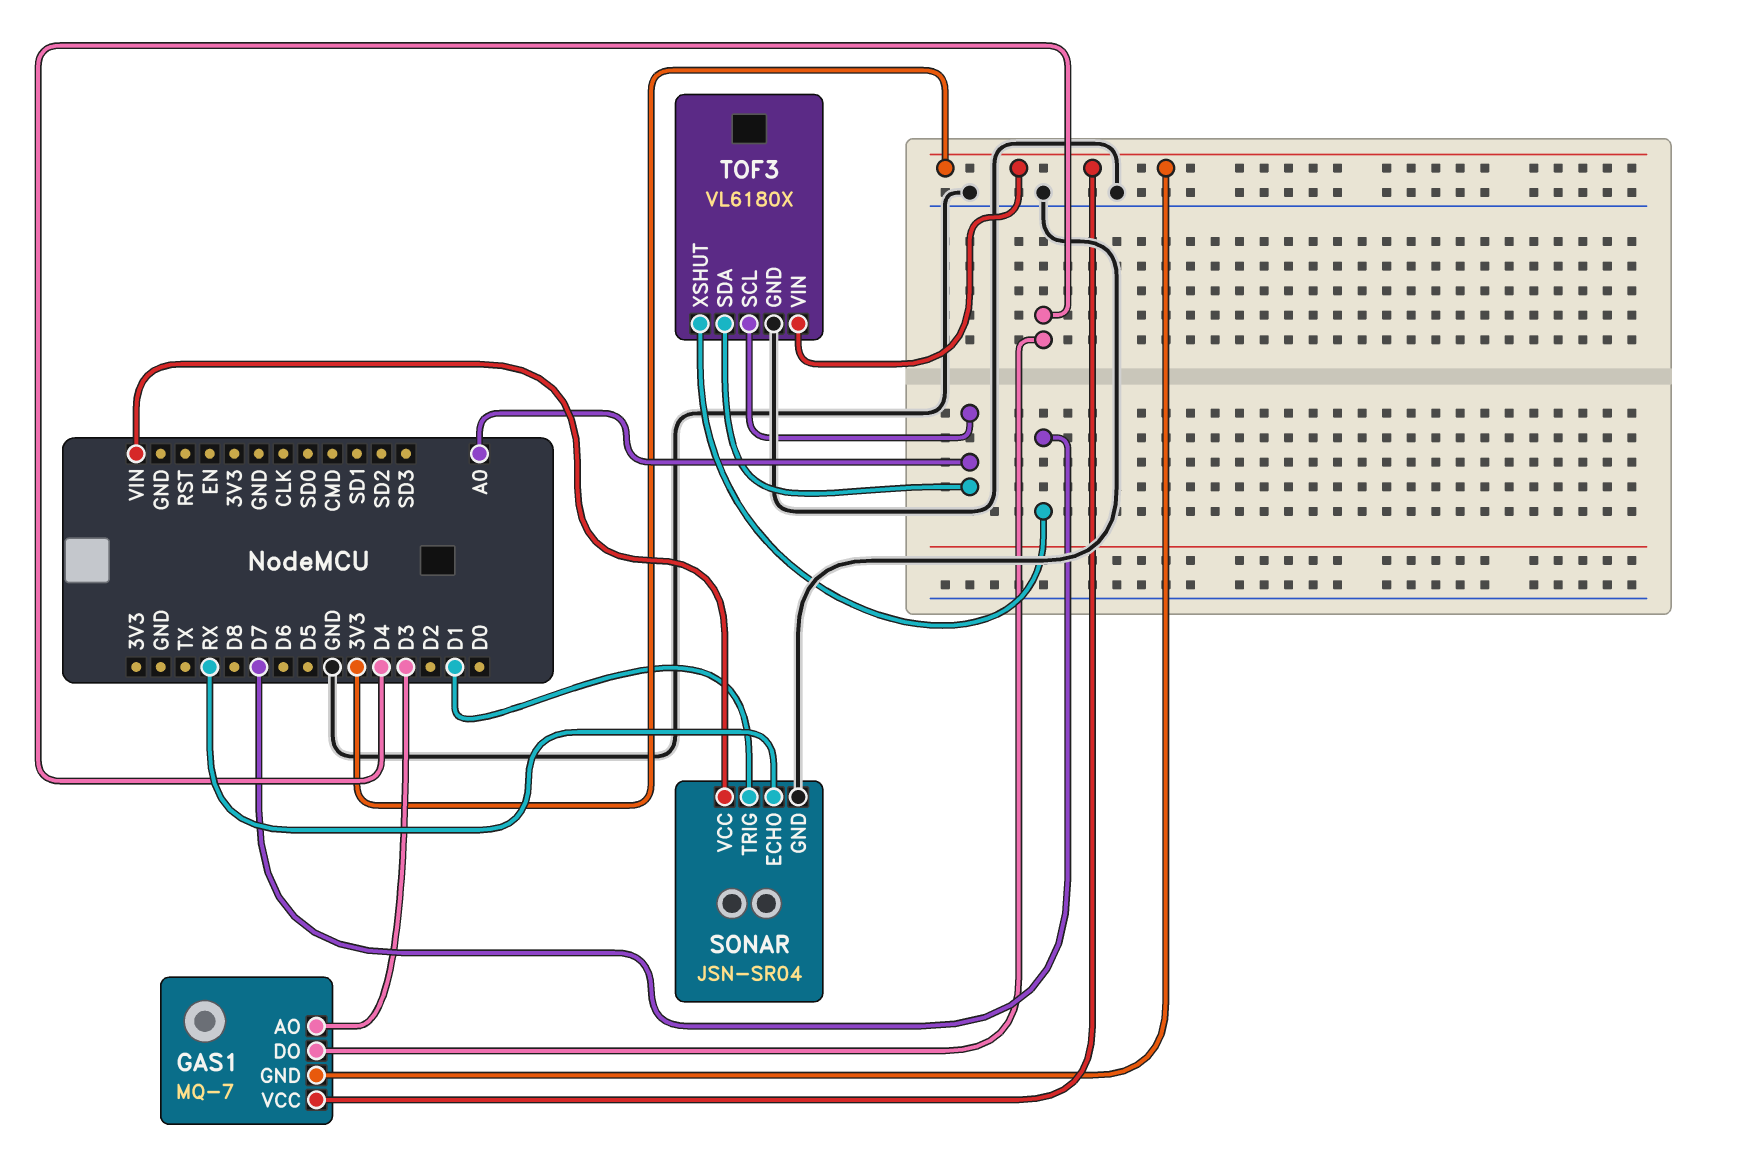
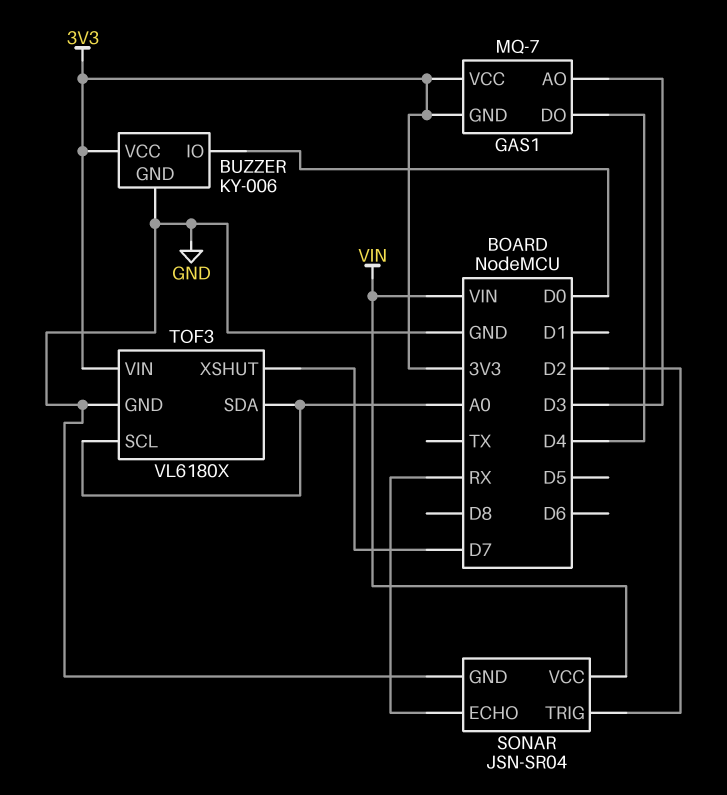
BUZZER: none -> KY-006
BUZZER pin GND: none -> GND
BUZZER pin IO: none -> D0
BUZZER pin VCC: none -> 3V3
SONAR pin TRIG: D1 -> D2

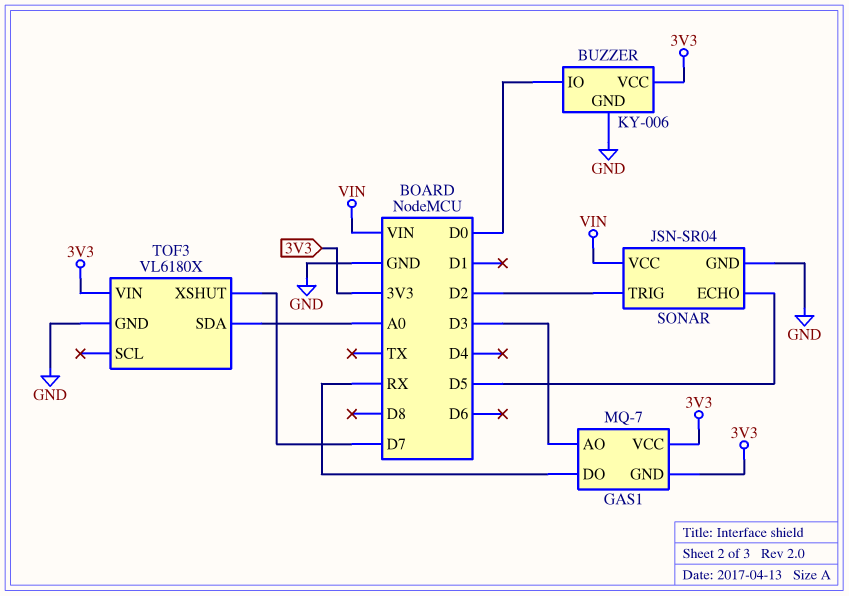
GAS1 pin DO: D4 -> RX
SONAR pin ECHO: RX -> D5
TOF3 pin SCL: A0 -> none

